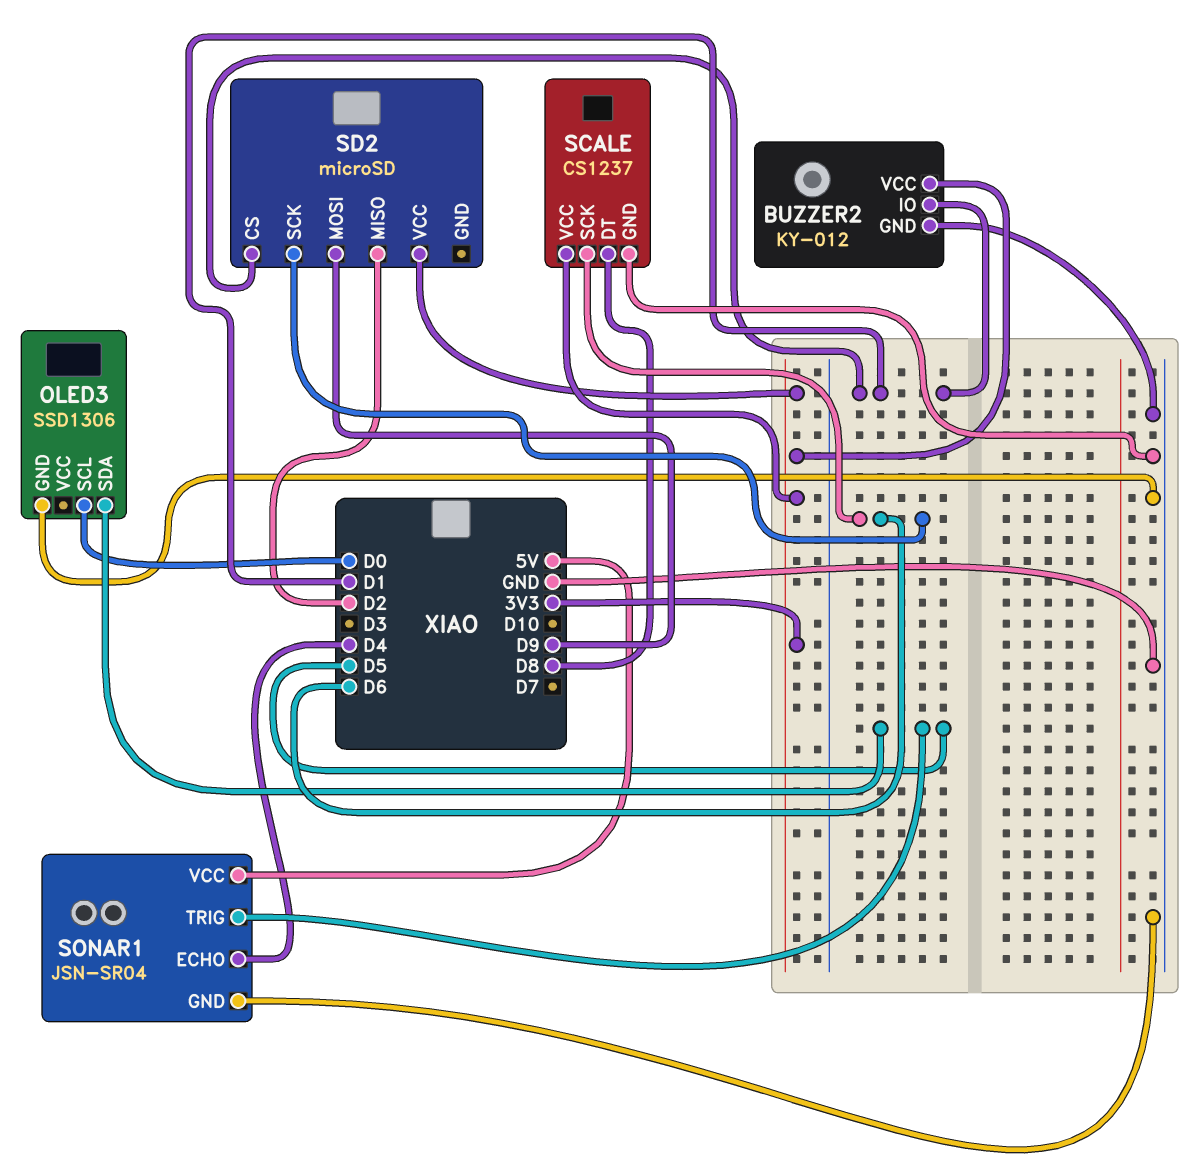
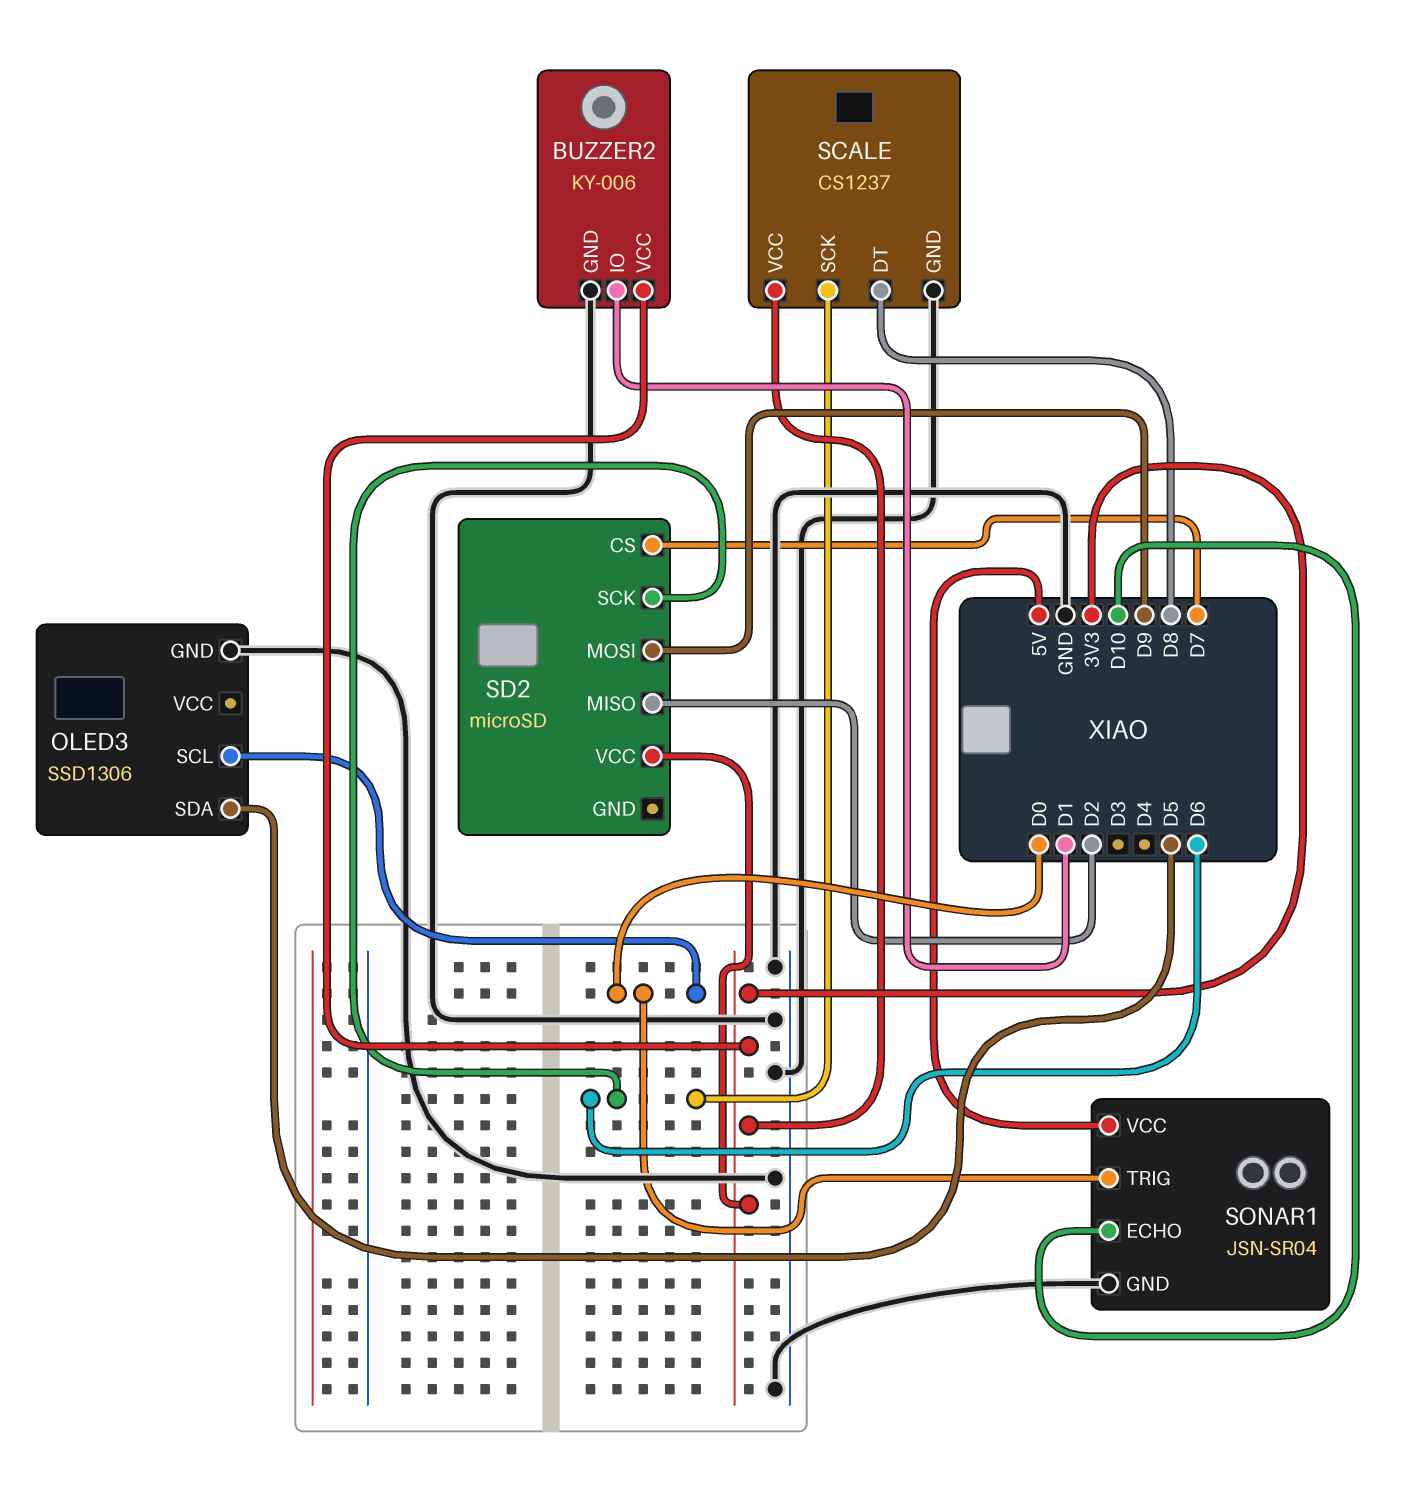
BUZZER2: KY-012 -> KY-006
SD2 pin CS: D1 -> D7
SONAR1 pin ECHO: D4 -> D10
SONAR1 pin TRIG: D5 -> D0

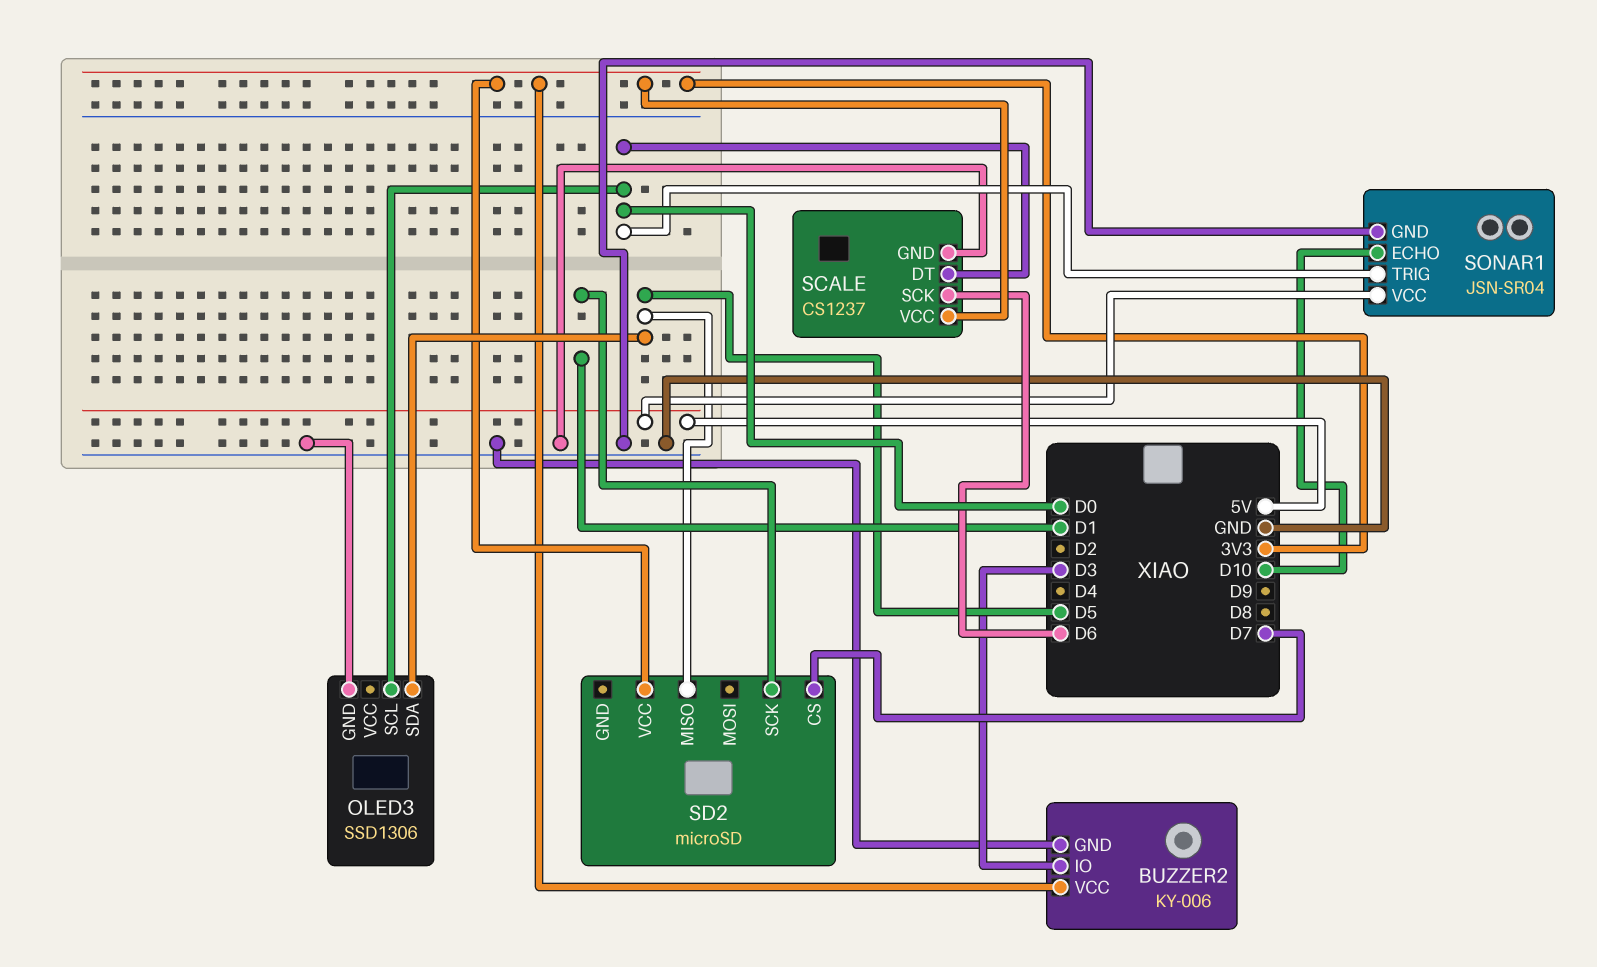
BUZZER2 pin IO: D1 -> D3
SCALE pin DT: D8 -> D0
SD2 pin MISO: D2 -> D5
SD2 pin MOSI: D9 -> none
SD2 pin SCK: D6 -> D1

